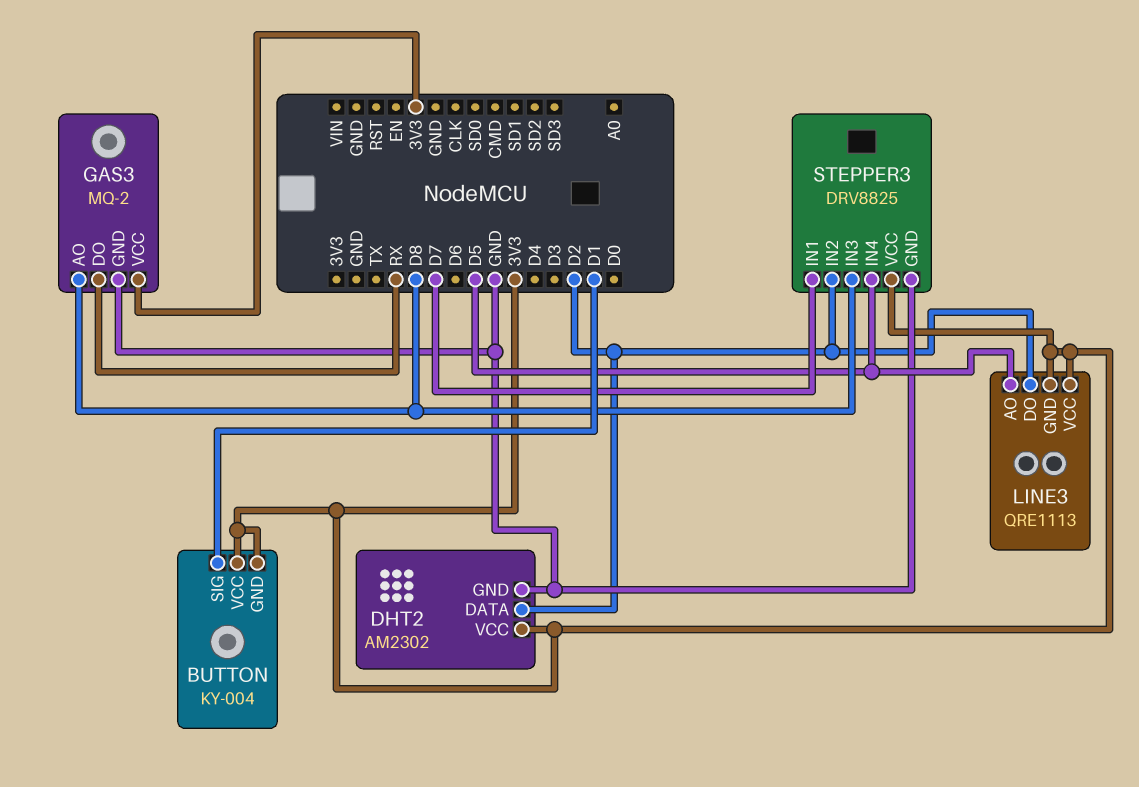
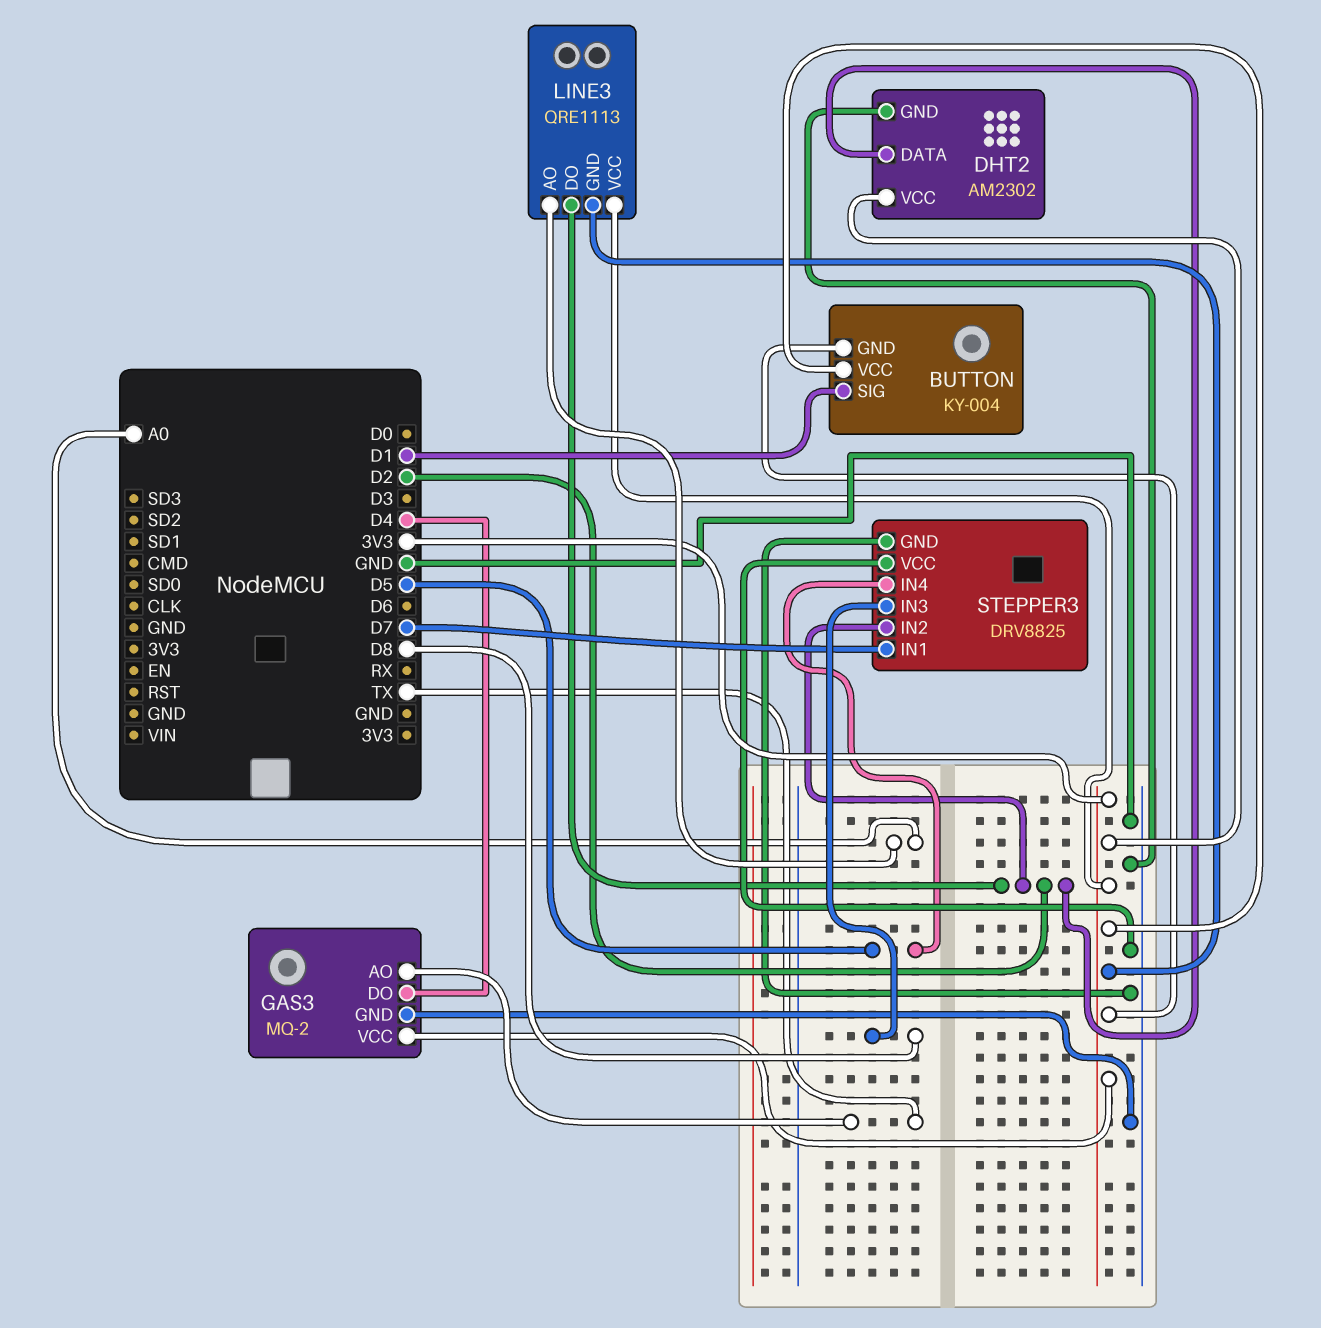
GAS3 pin AO: D8 -> TX
GAS3 pin DO: RX -> D4
LINE3 pin AO: D5 -> A0
STEPPER3 pin VCC: 3V3 -> GND

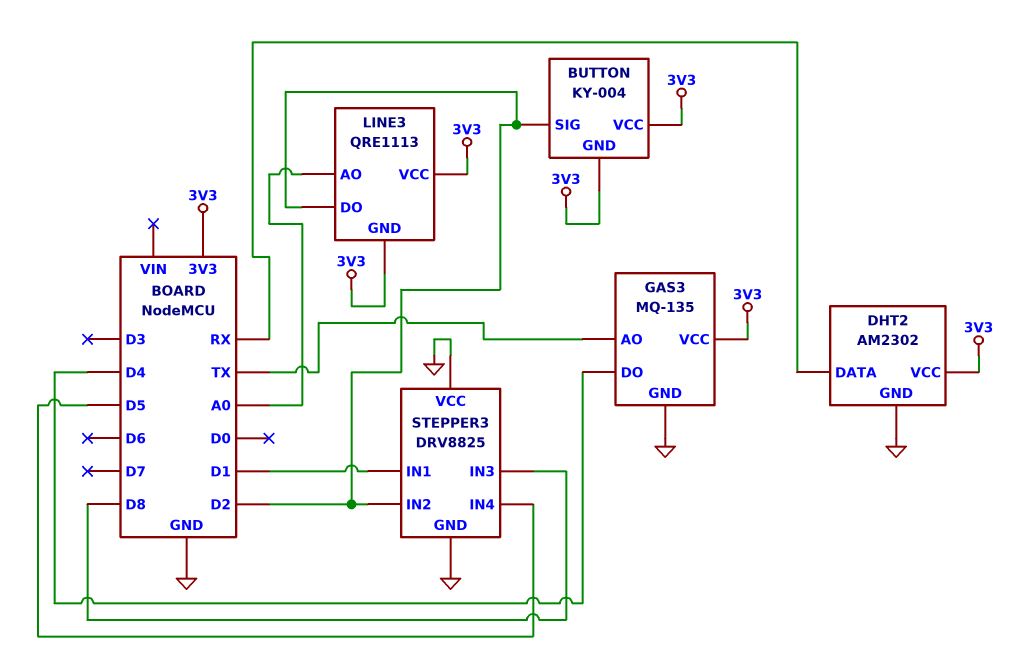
BUTTON pin SIG: D1 -> D2
DHT2 pin DATA: D2 -> RX
GAS3: MQ-2 -> MQ-135
STEPPER3 pin IN1: D7 -> D1

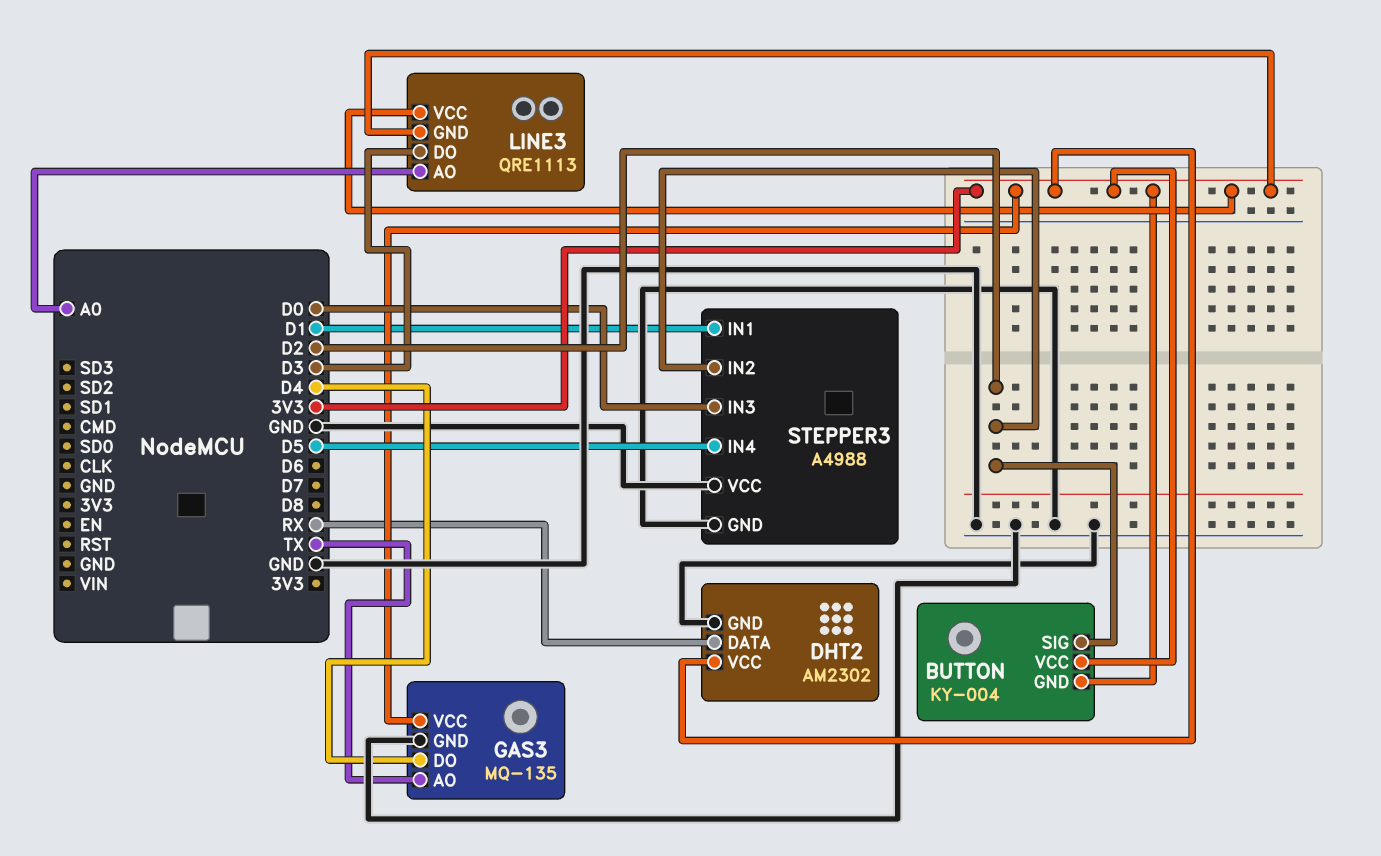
LINE3 pin DO: D2 -> D3
STEPPER3: DRV8825 -> A4988
STEPPER3 pin IN3: D8 -> D0

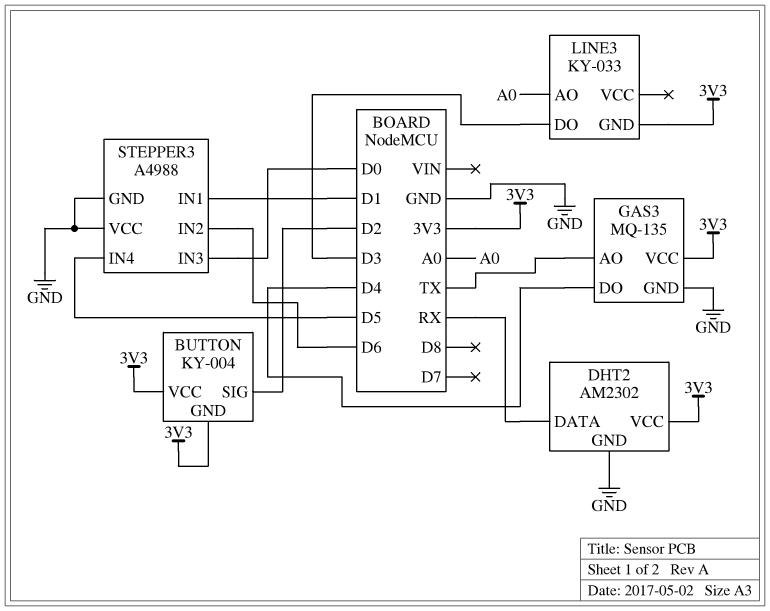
LINE3: QRE1113 -> KY-033
LINE3 pin VCC: 3V3 -> none
STEPPER3 pin IN2: D2 -> D6

